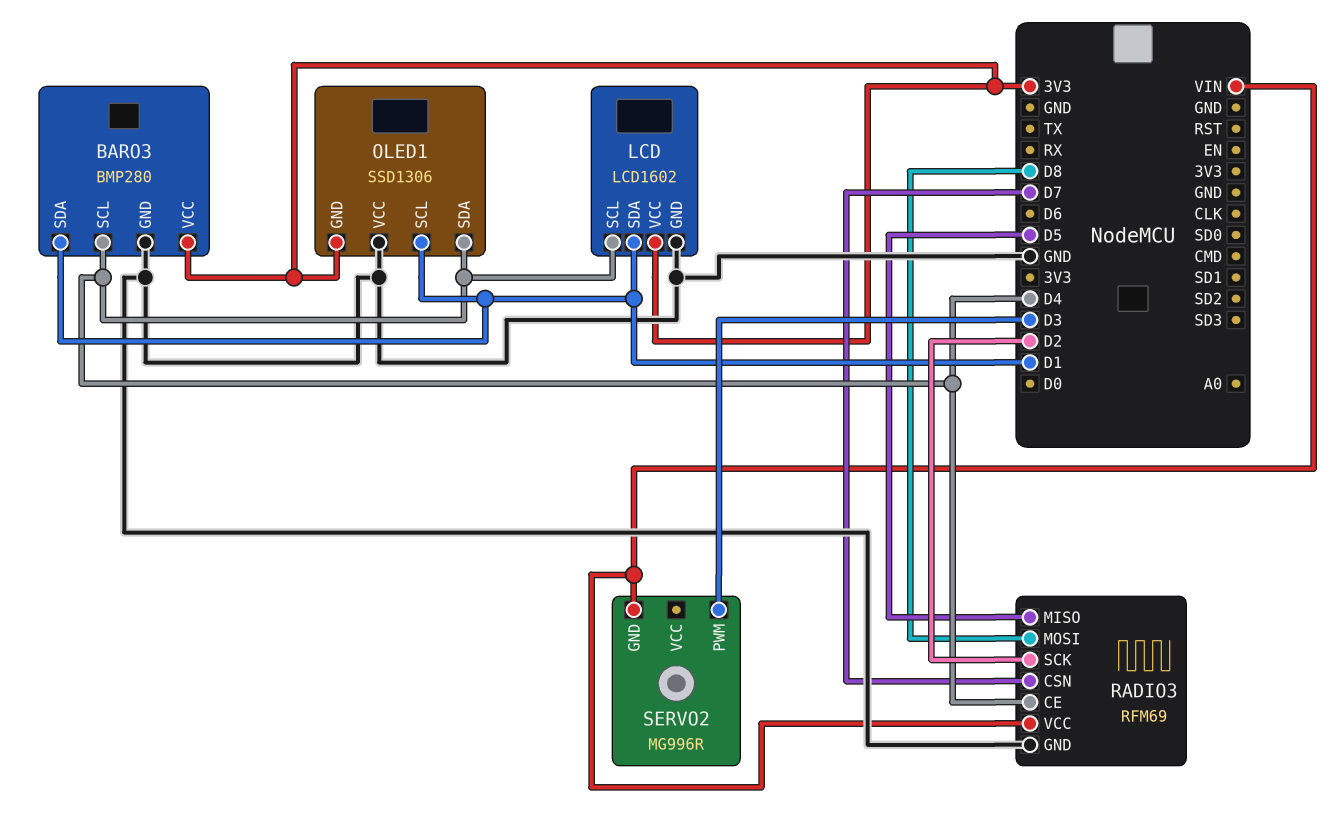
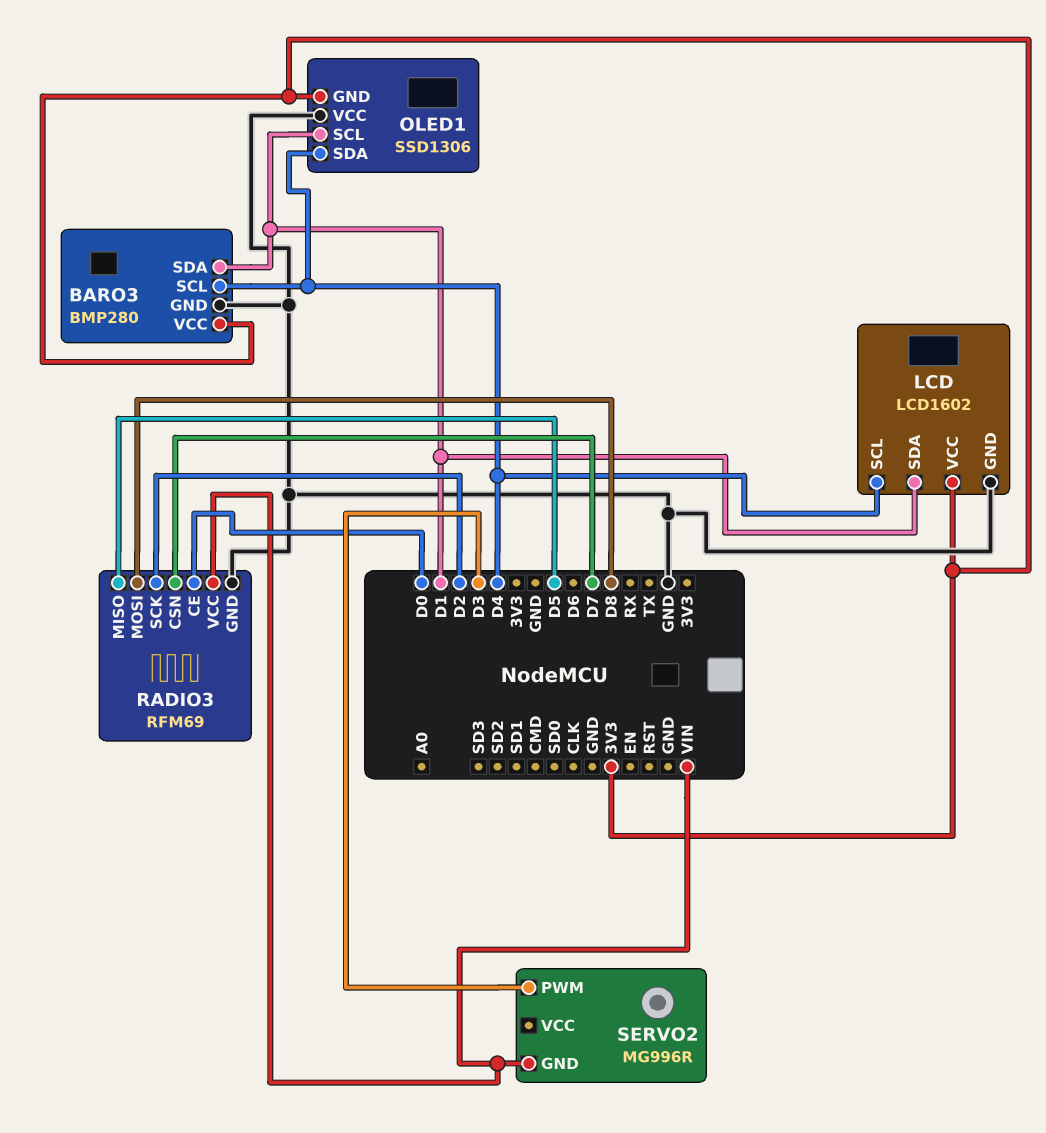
RADIO3 pin CE: D4 -> D0

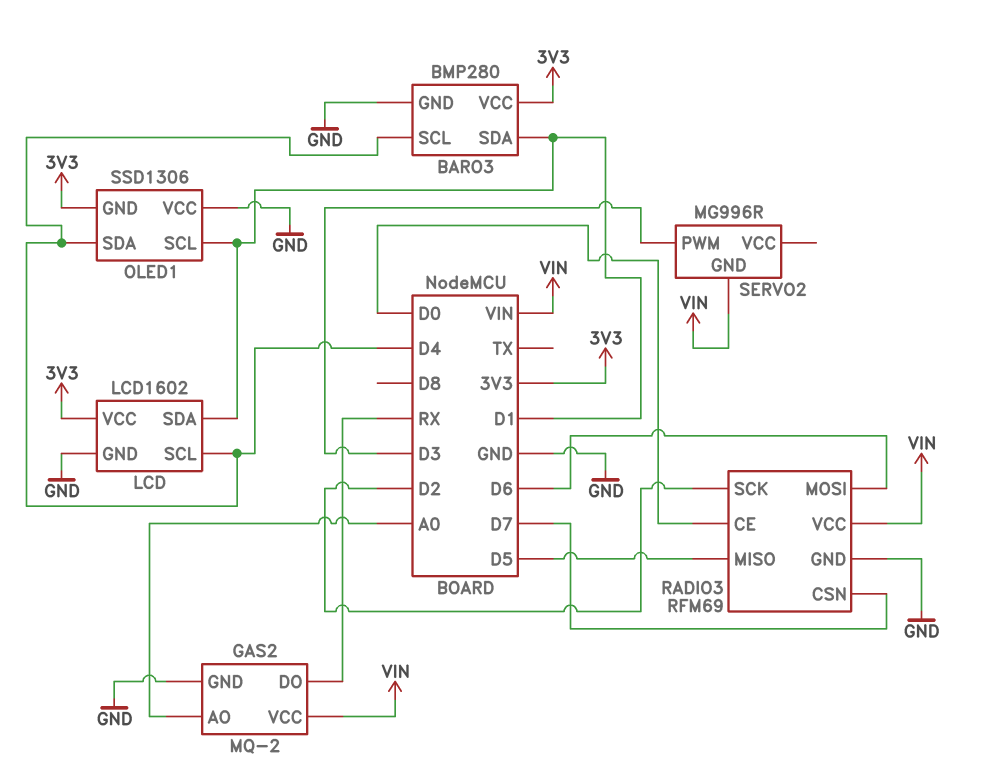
GAS2: none -> MQ-2
GAS2 pin AO: none -> A0
GAS2 pin DO: none -> RX
GAS2 pin GND: none -> GND
GAS2 pin VCC: none -> VIN
RADIO3 pin MOSI: D8 -> D6

